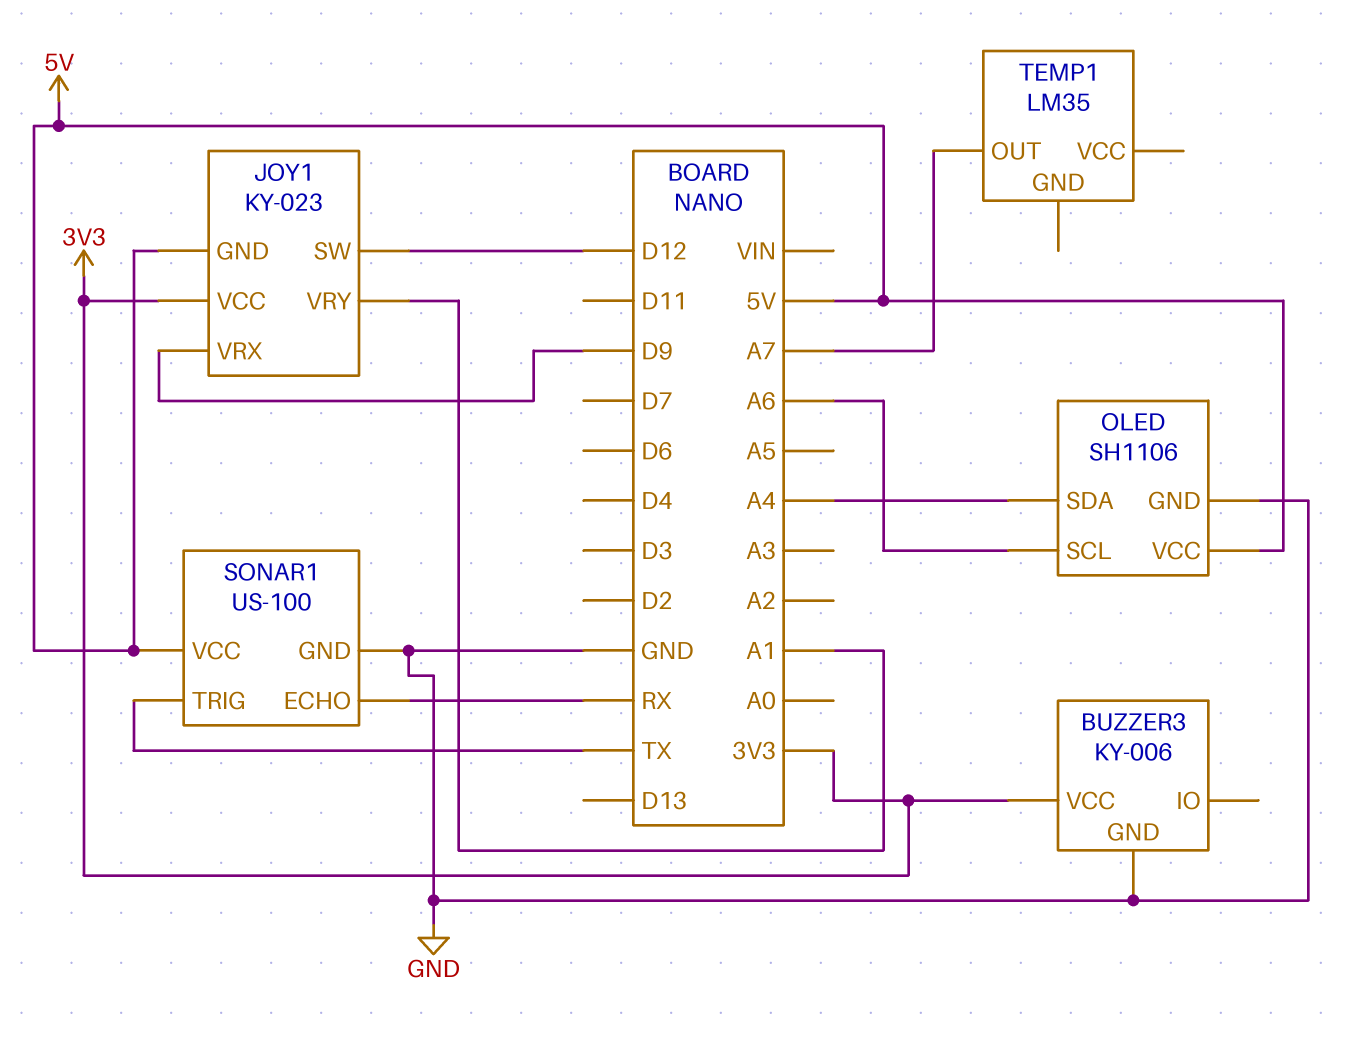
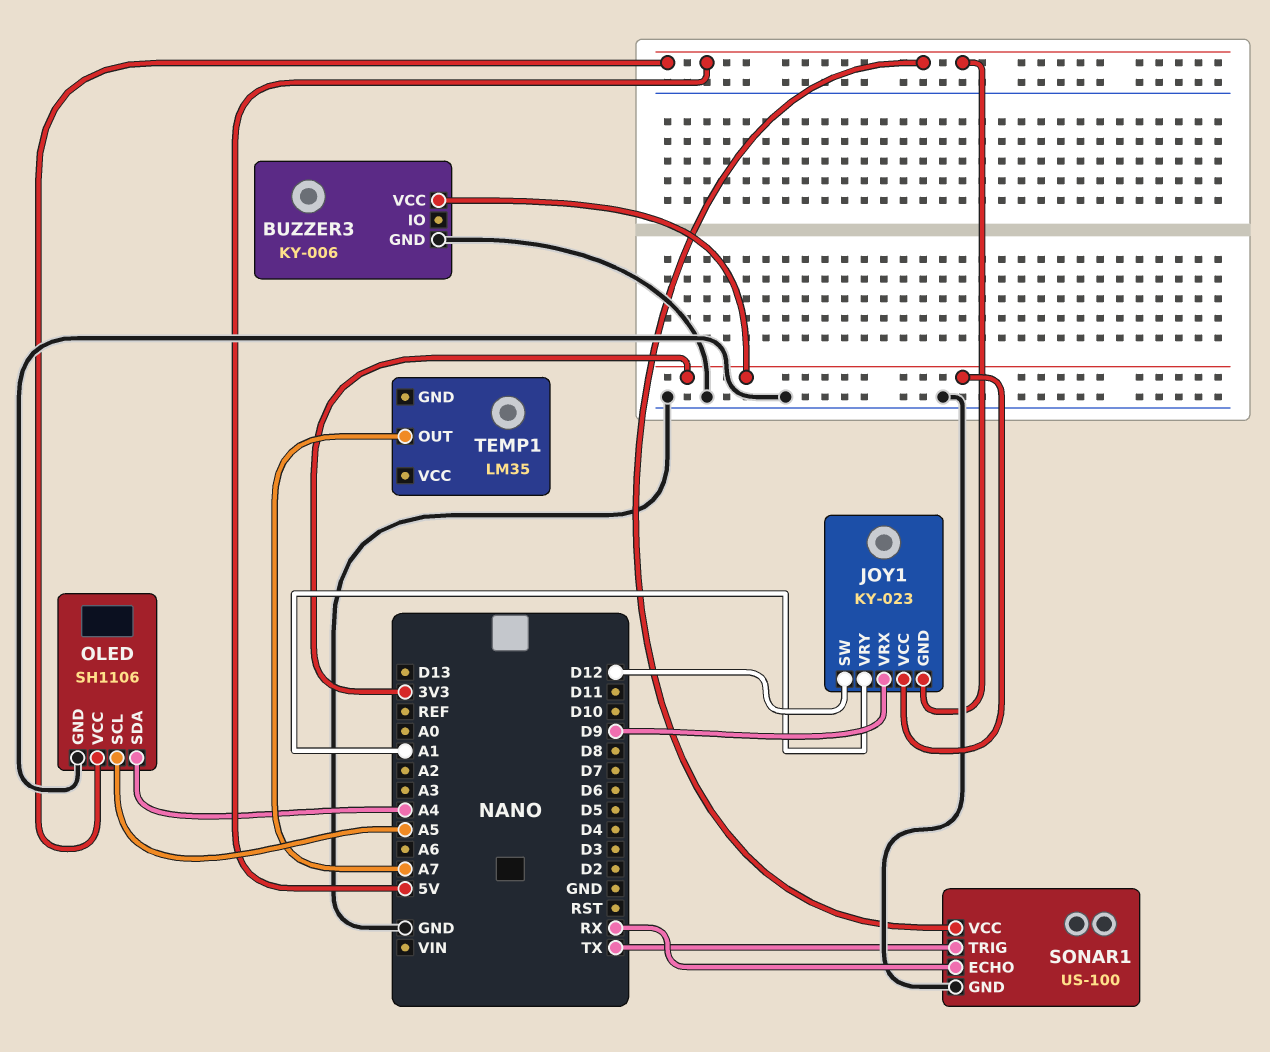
OLED pin SCL: A6 -> A5

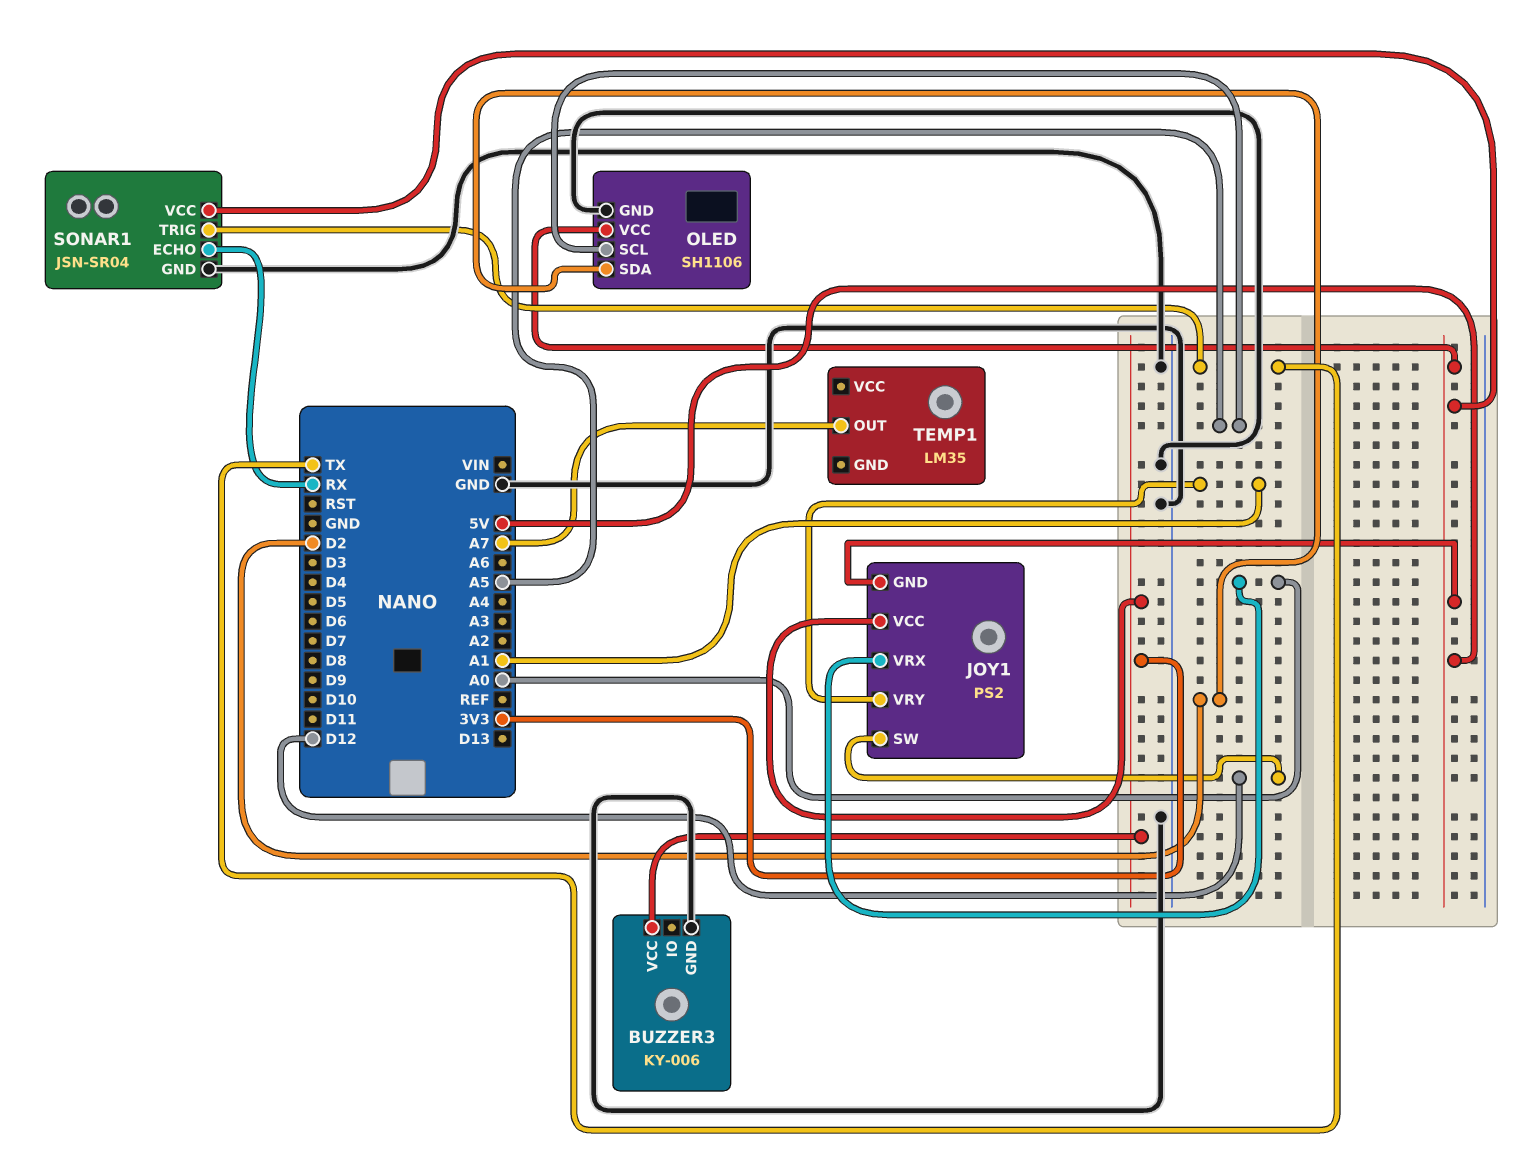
JOY1: KY-023 -> PS2
JOY1 pin VRX: D9 -> A0
OLED pin SDA: A4 -> D2
SONAR1: US-100 -> JSN-SR04

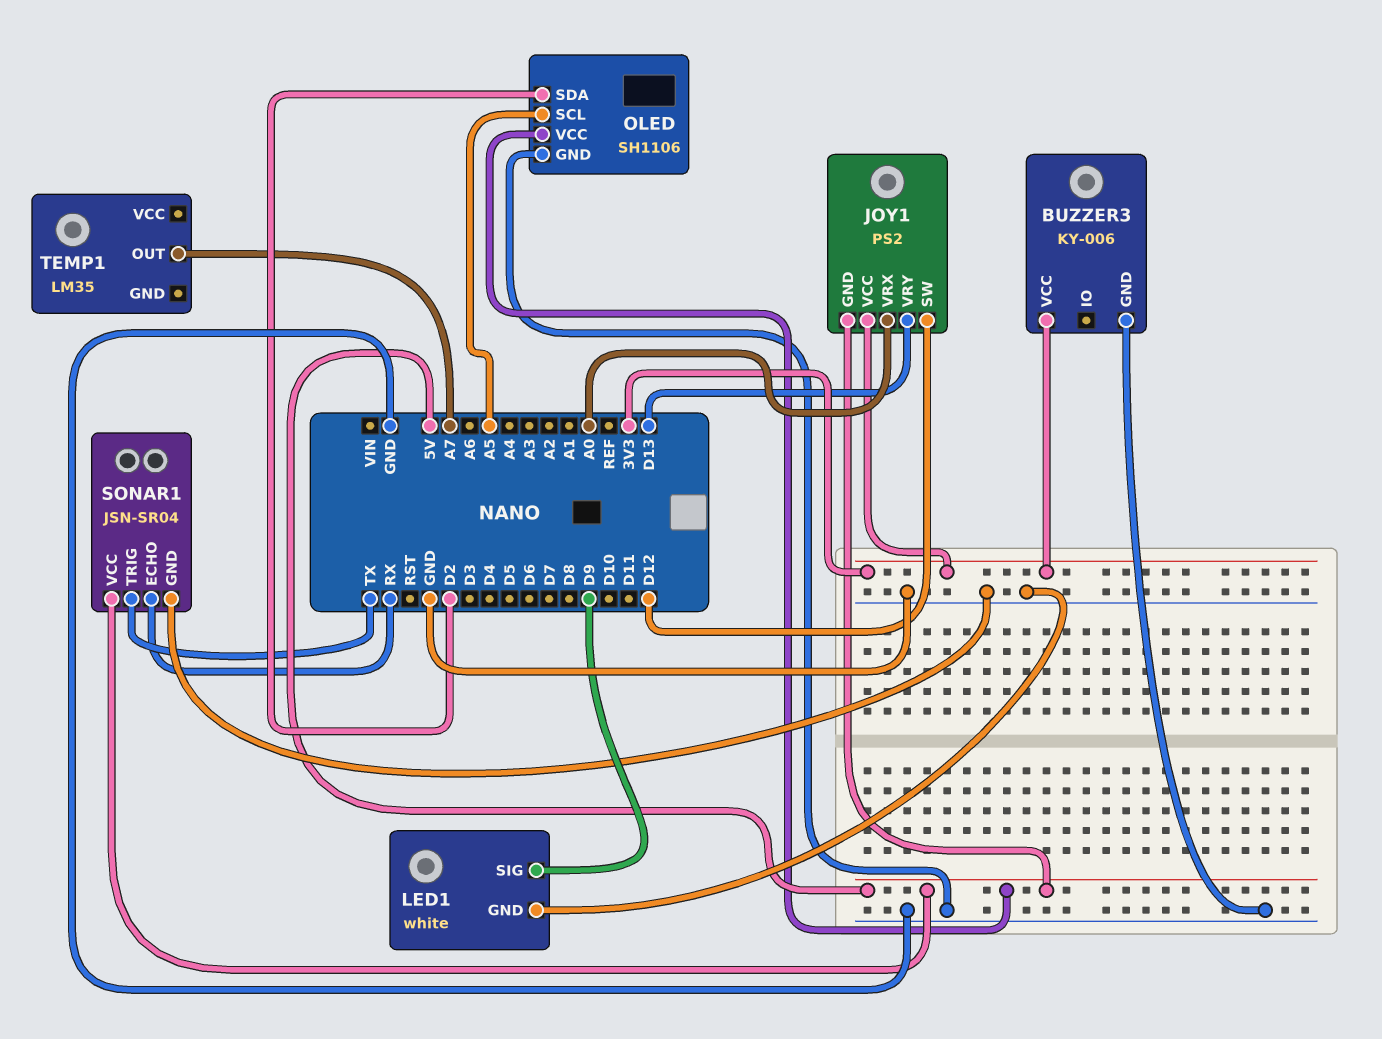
JOY1 pin VRY: A1 -> D13
LED1: none -> white
LED1 pin GND: none -> GND
LED1 pin SIG: none -> D9

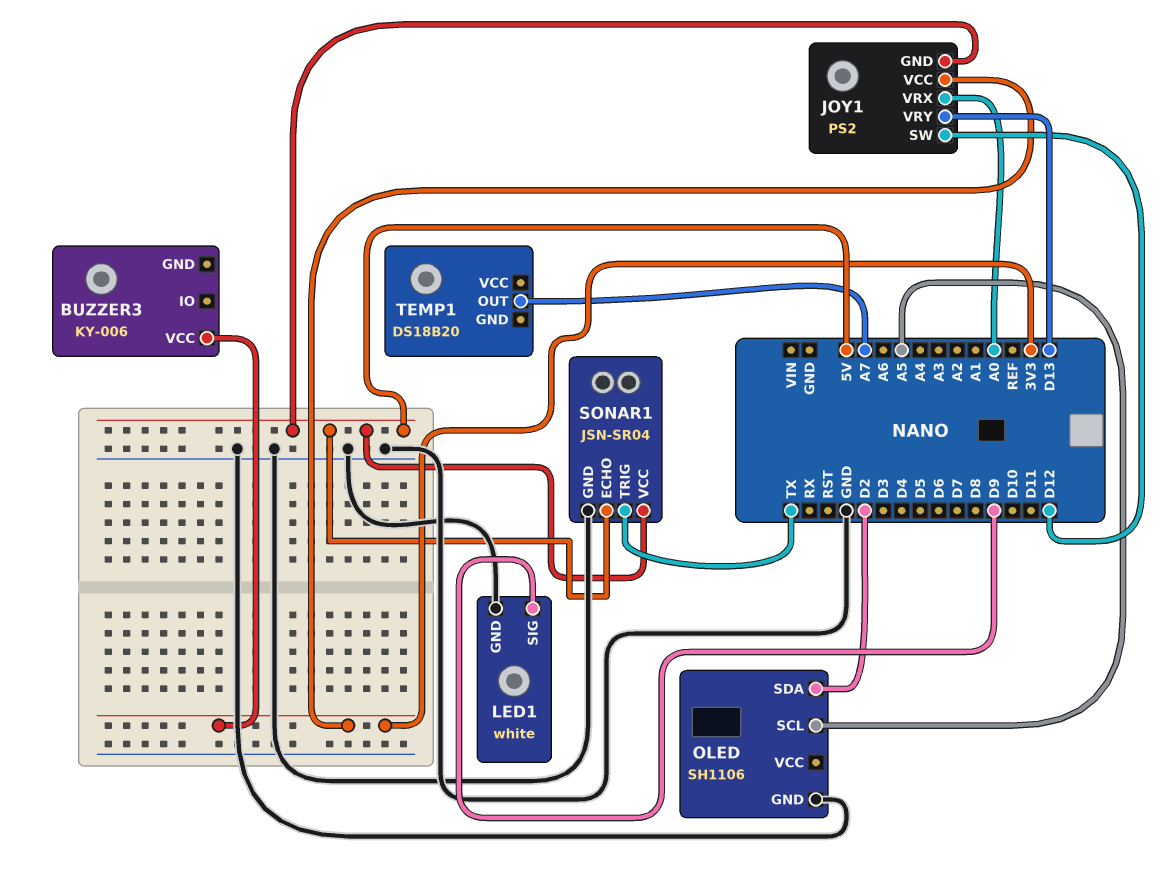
BUZZER3 pin GND: GND -> none
OLED pin VCC: 5V -> none
SONAR1 pin ECHO: RX -> 5V
TEMP1: LM35 -> DS18B20

